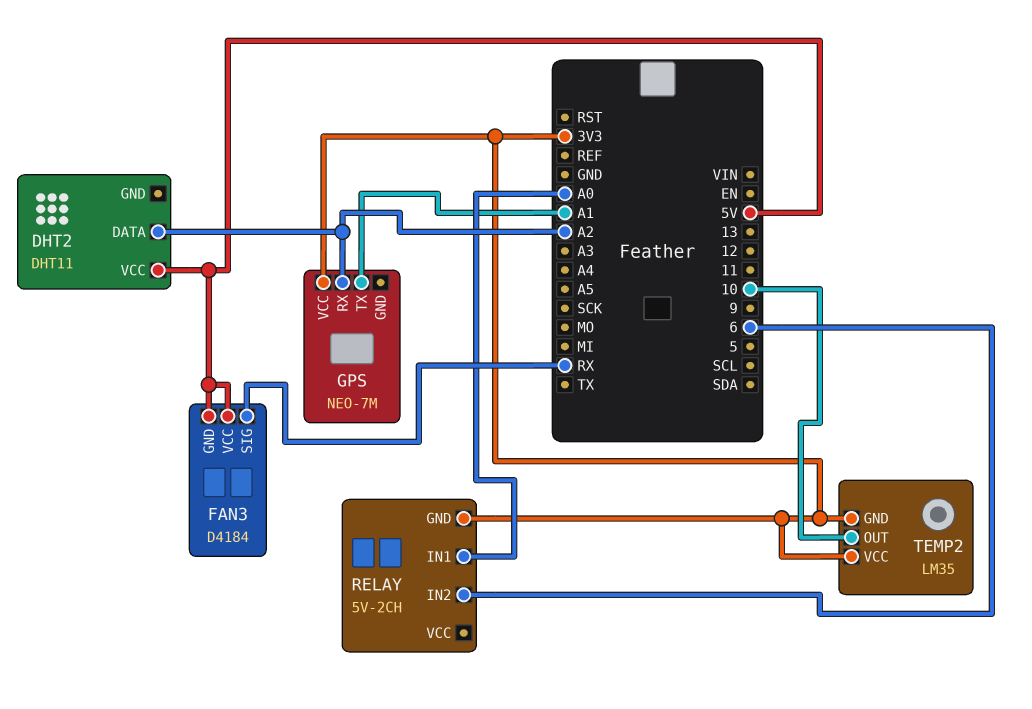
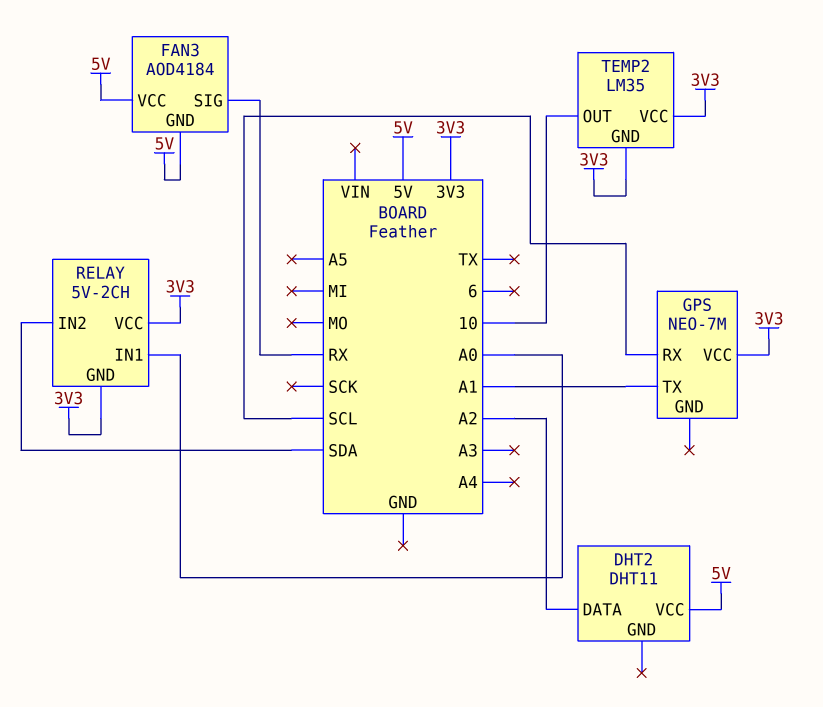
FAN3: D4184 -> AOD4184
GPS pin RX: A2 -> SCL
RELAY pin IN2: 6 -> SDA
RELAY pin VCC: none -> 3V3

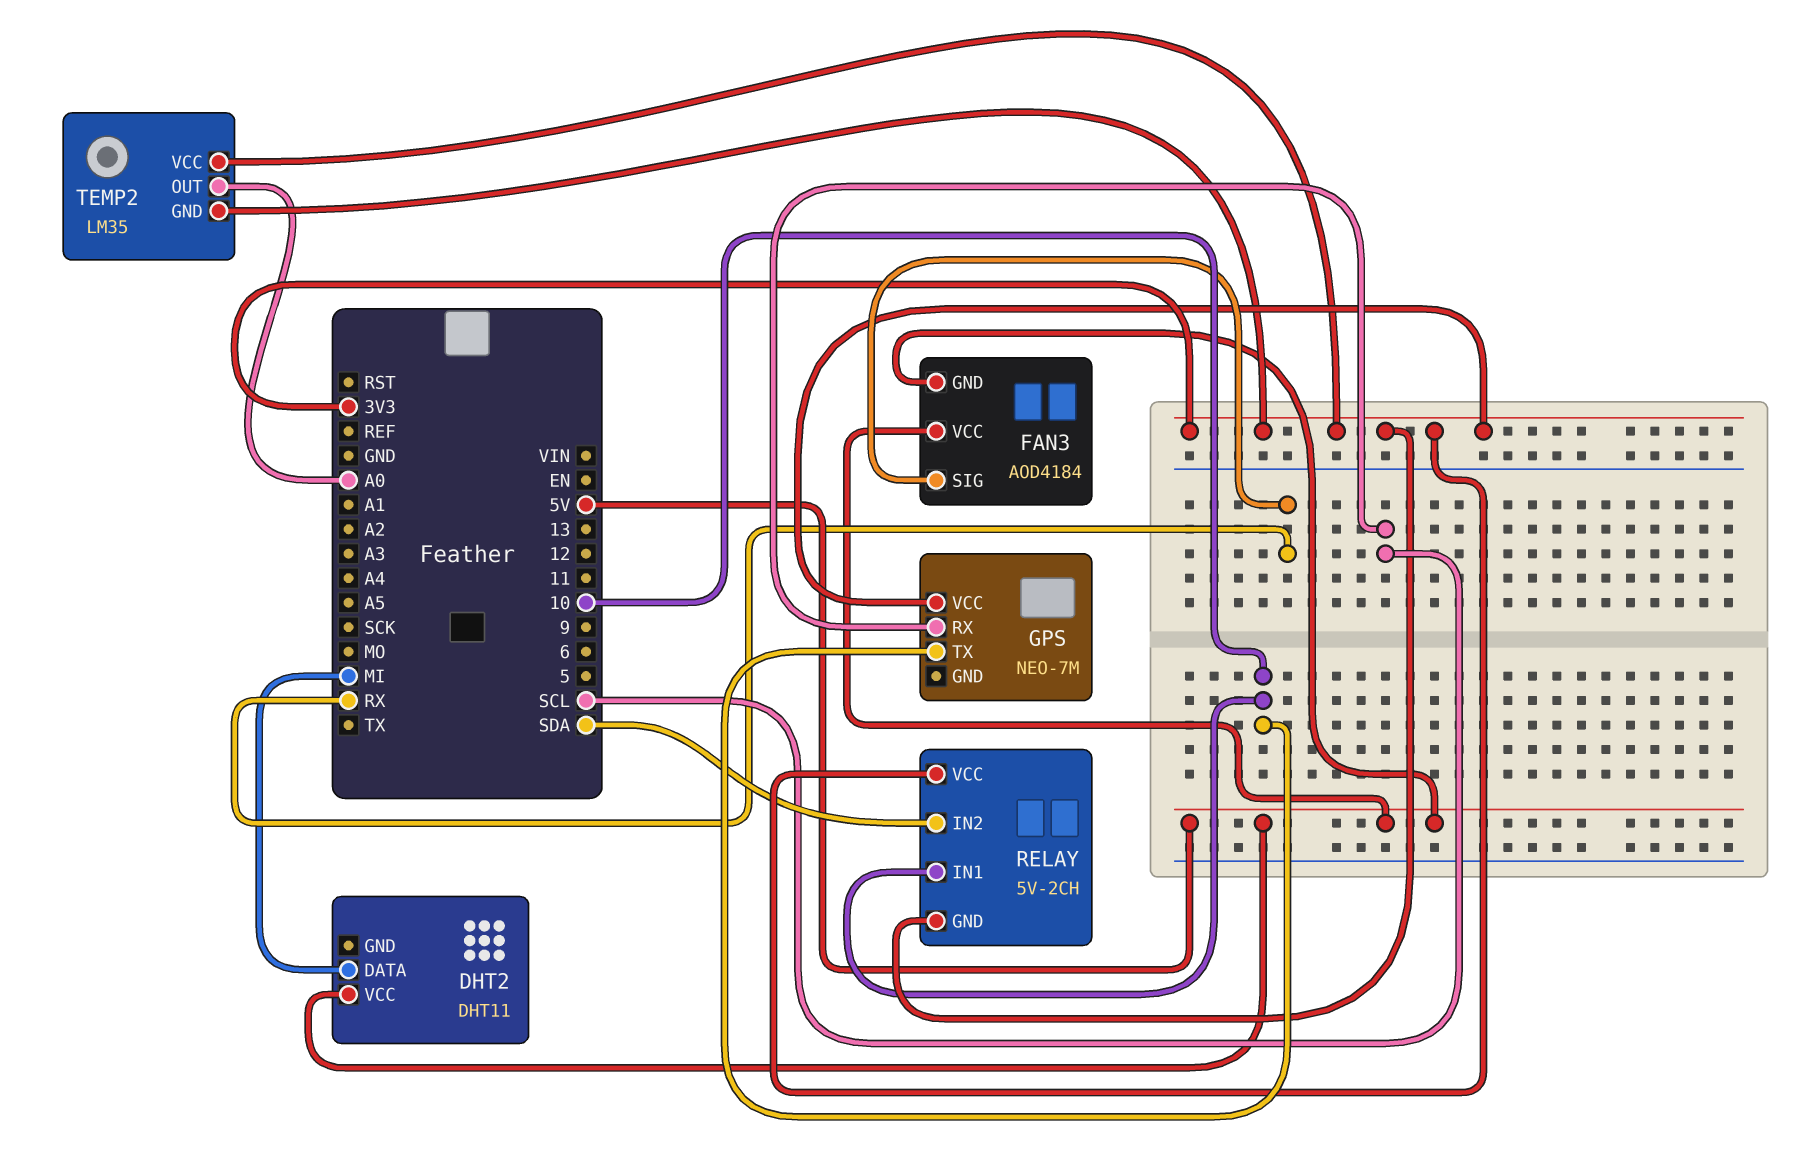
DHT2 pin DATA: A2 -> MI
GPS pin TX: A1 -> 10
RELAY pin IN1: A0 -> 10
TEMP2 pin OUT: 10 -> A0

